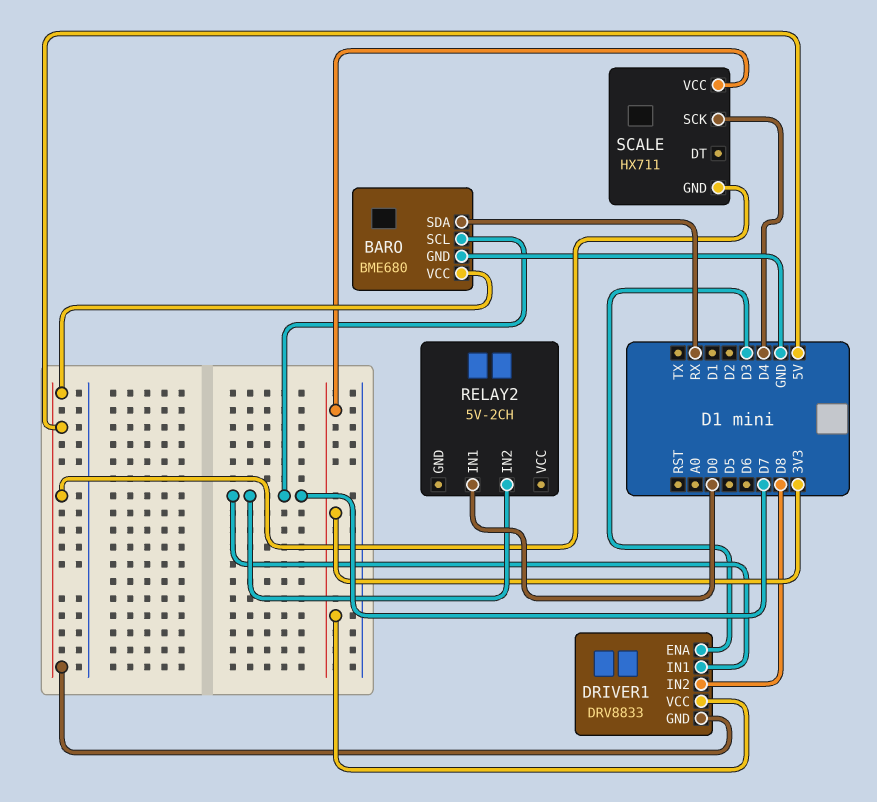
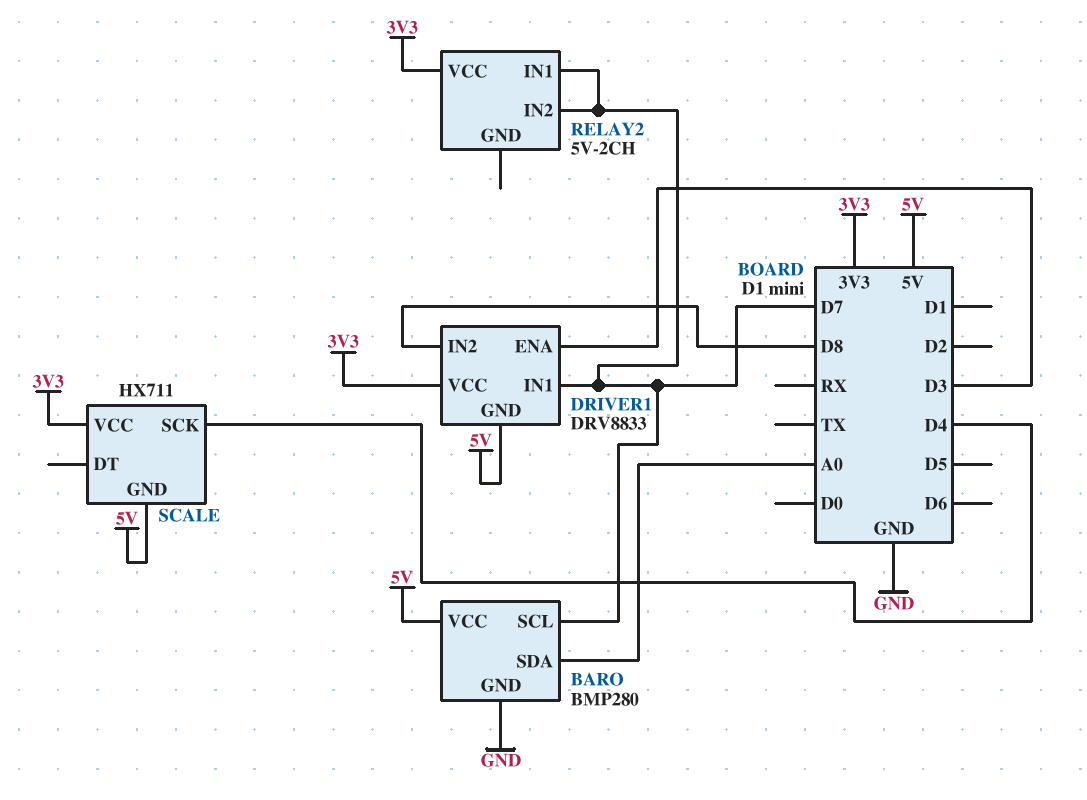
BARO: BME680 -> BMP280
BARO pin SDA: RX -> A0
RELAY2 pin IN1: D0 -> D7
RELAY2 pin VCC: none -> 3V3

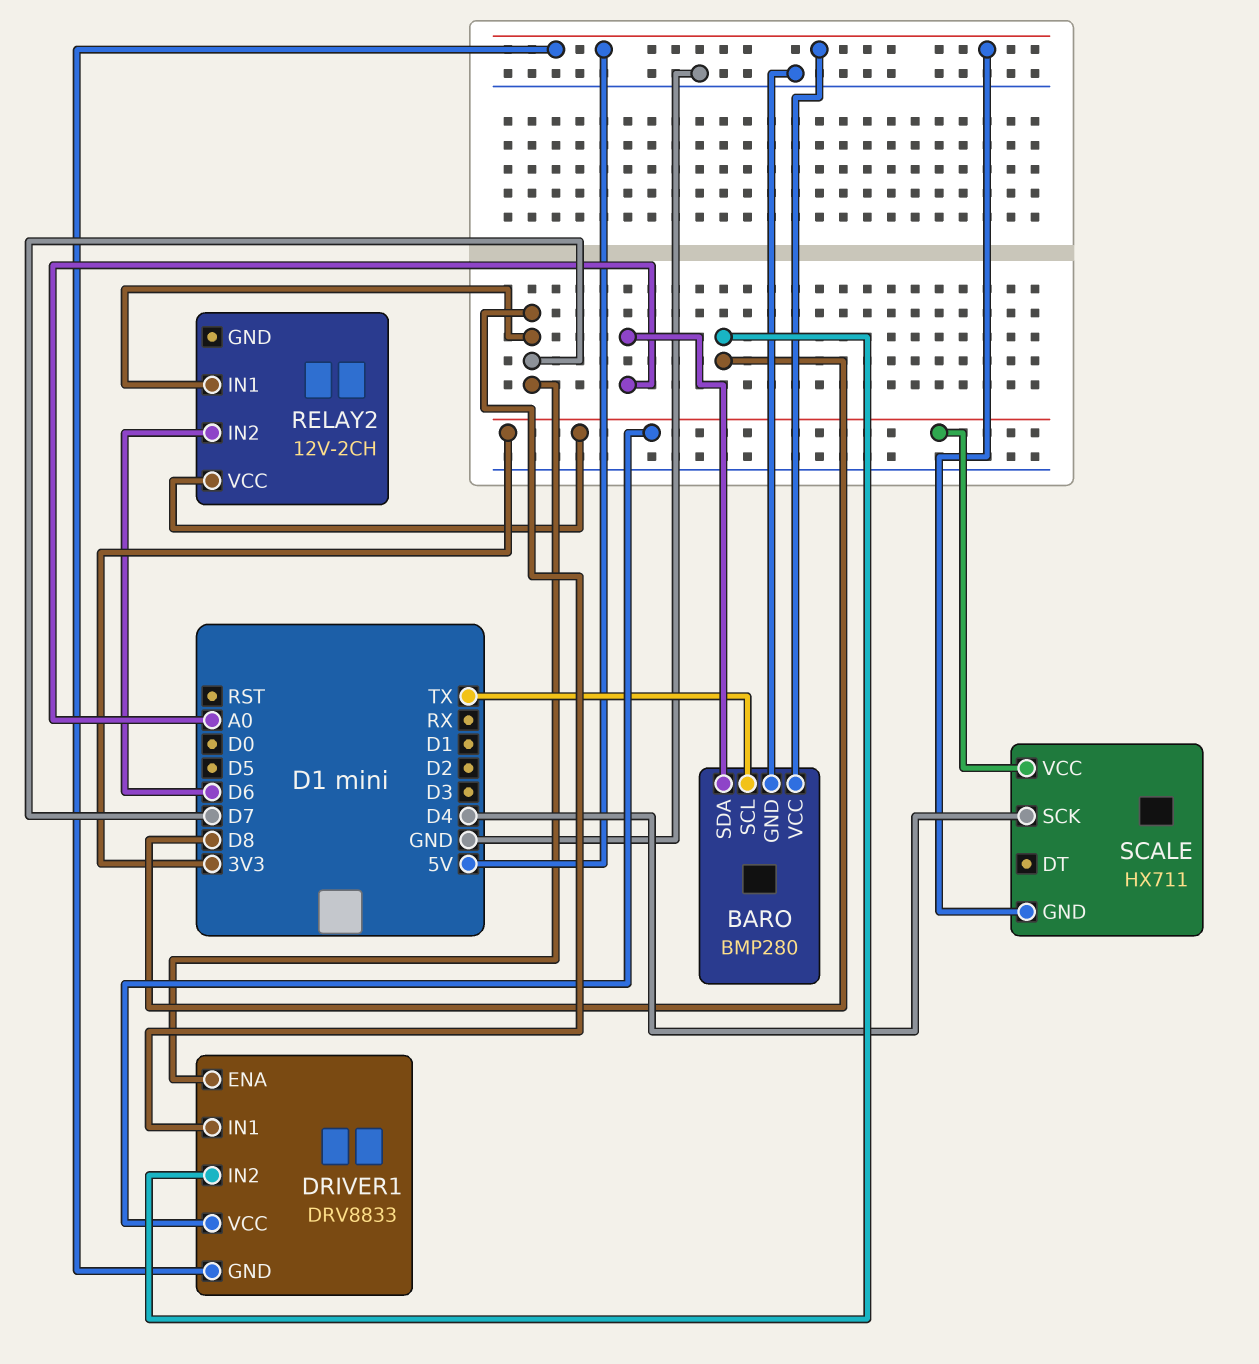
BARO pin SCL: D7 -> TX
DRIVER1 pin ENA: D3 -> D7
RELAY2: 5V-2CH -> 12V-2CH
RELAY2 pin IN2: D7 -> D6

